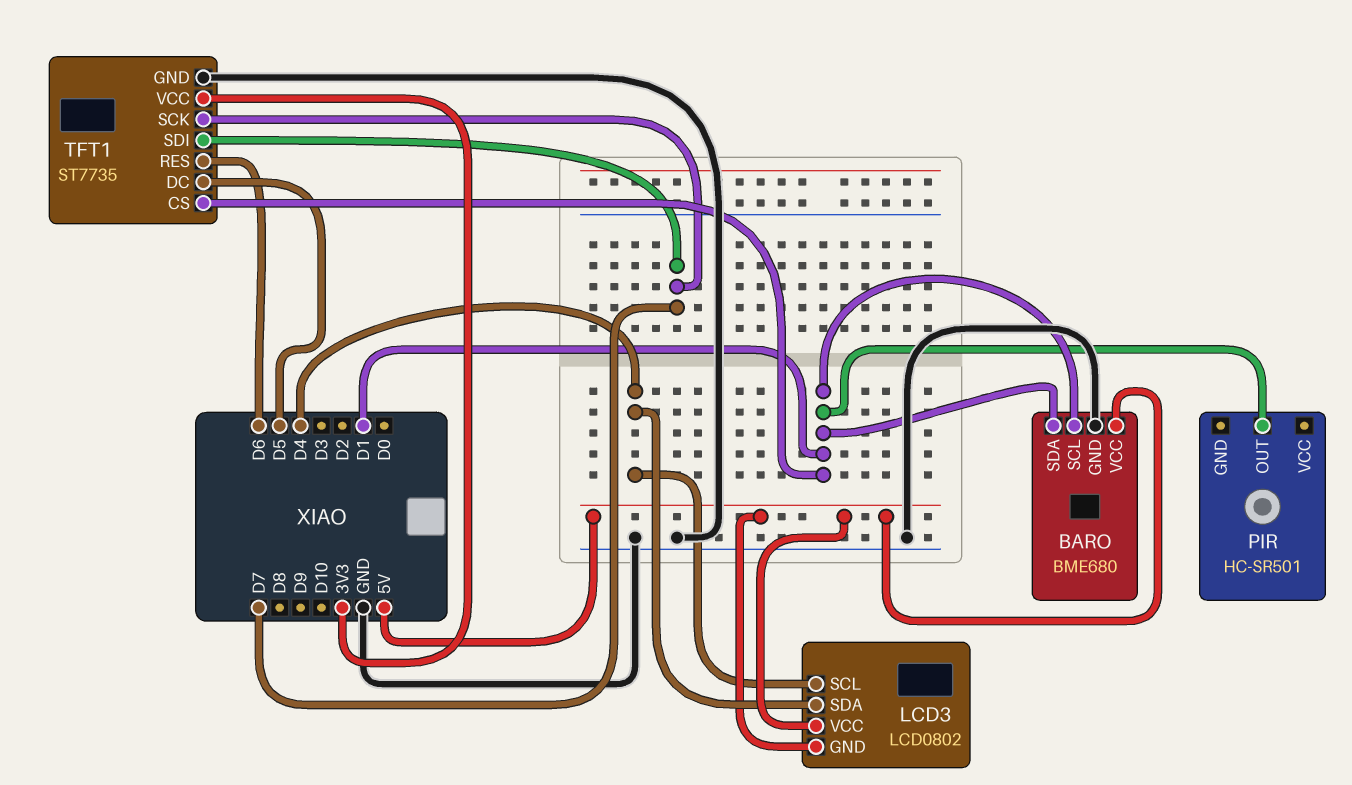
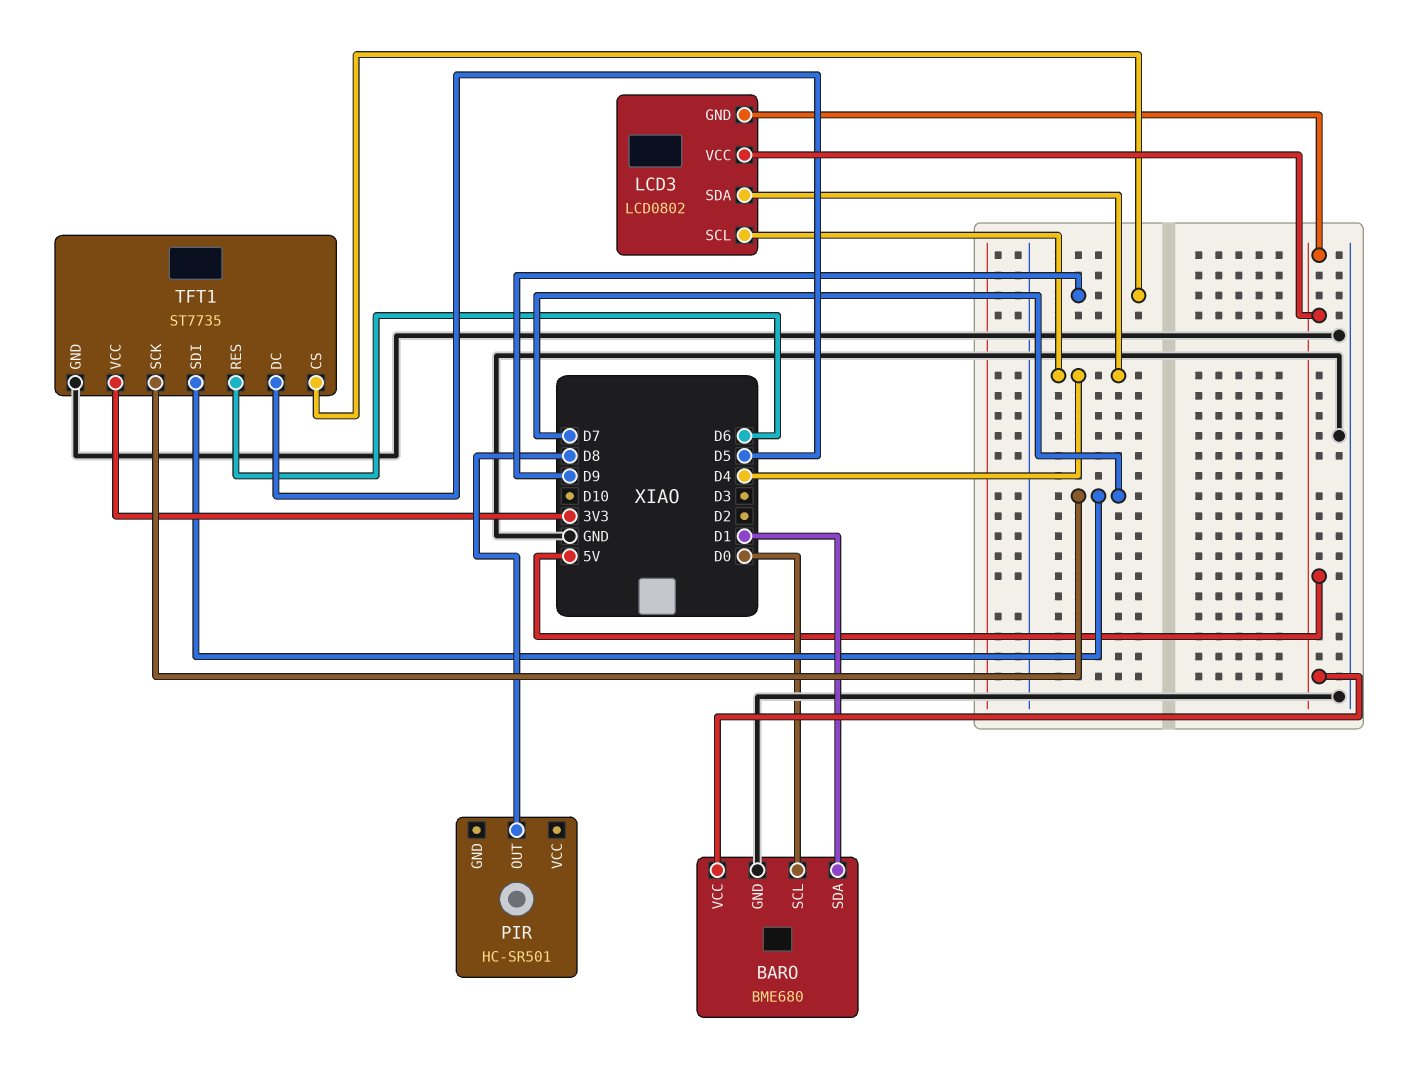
BARO pin SCL: D1 -> D0
PIR pin OUT: D1 -> D8
TFT1 pin CS: D1 -> D9

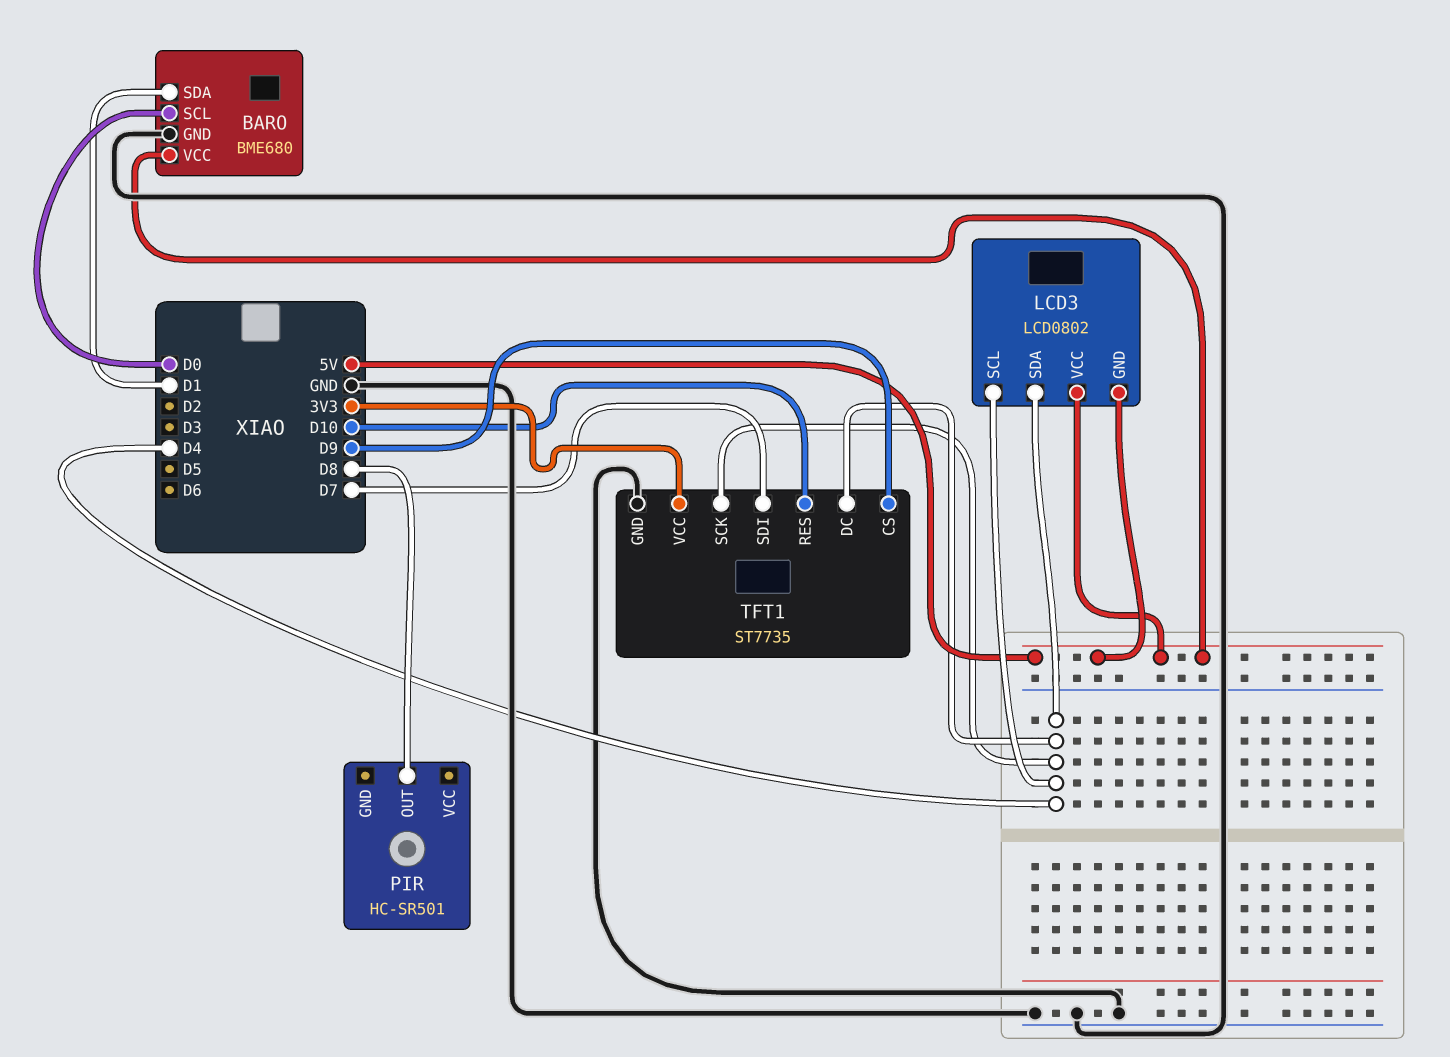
TFT1 pin DC: D5 -> D4
TFT1 pin RES: D6 -> D10
TFT1 pin SCK: D7 -> D4

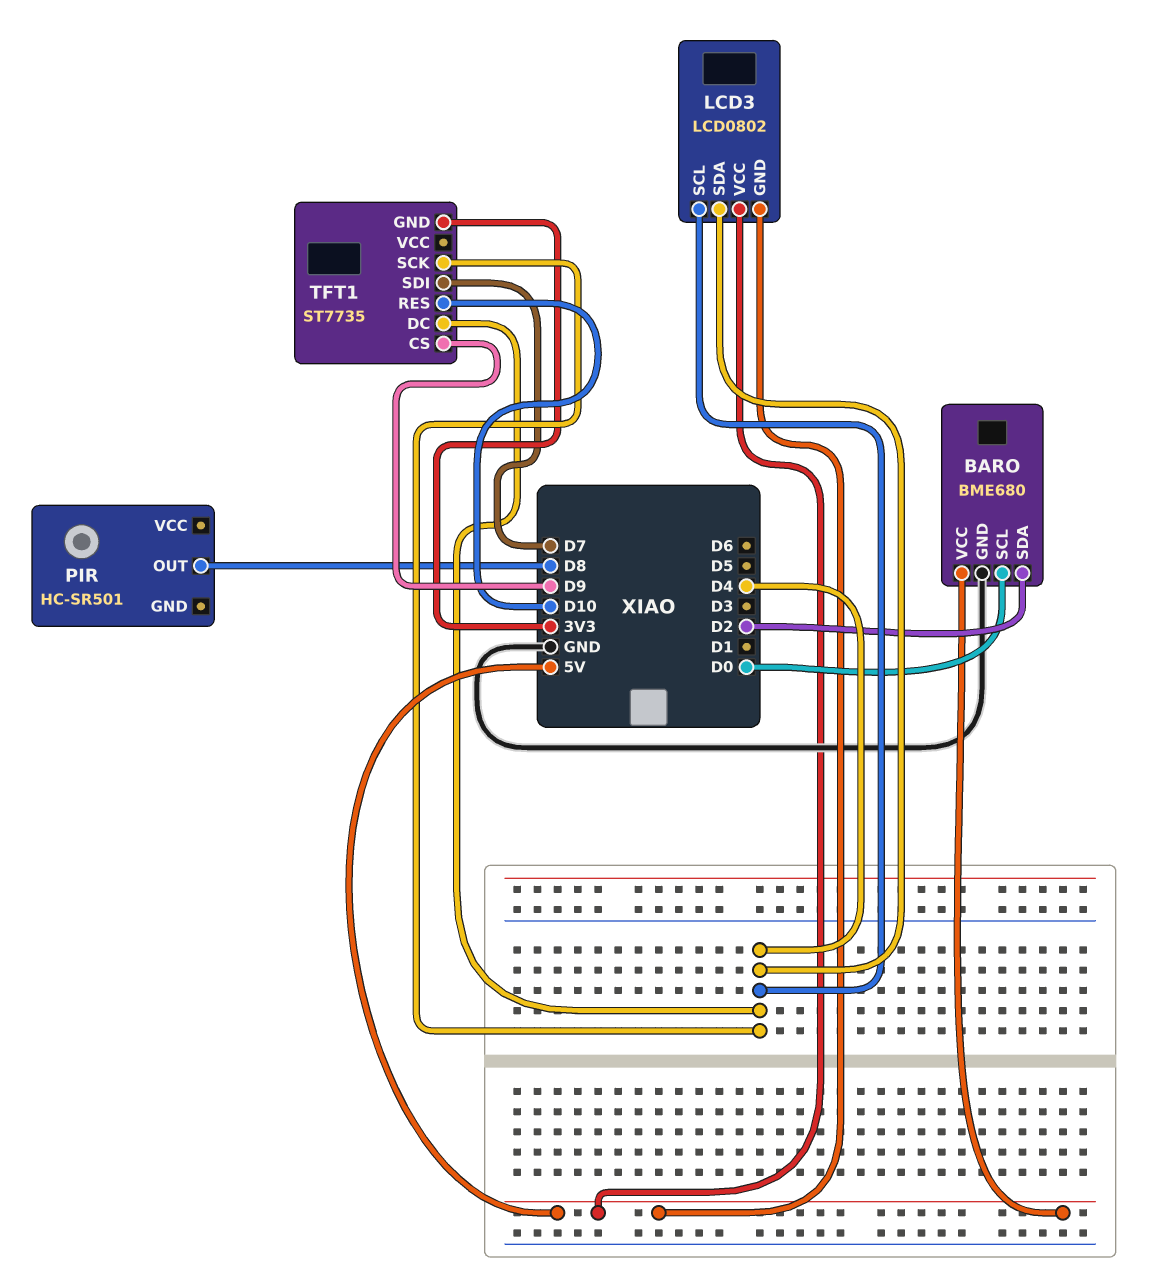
BARO pin SDA: D1 -> D2
TFT1 pin GND: GND -> 3V3
TFT1 pin VCC: 3V3 -> none

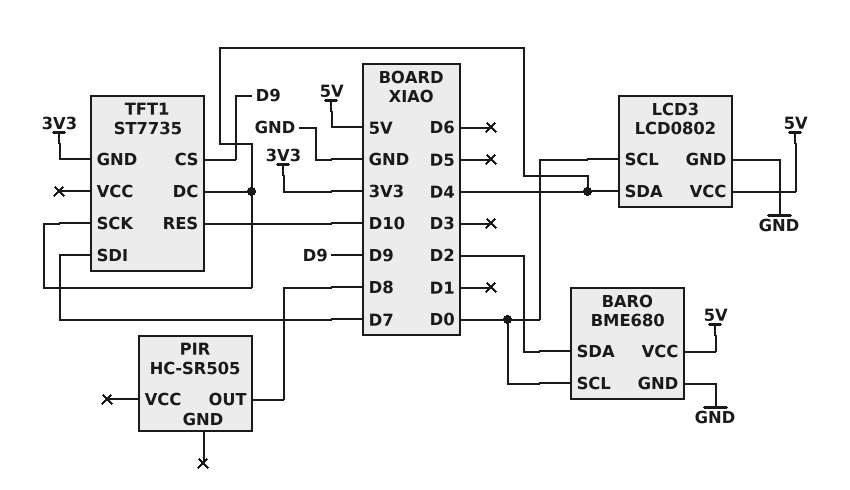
LCD3 pin GND: 5V -> GND
LCD3 pin SCL: D4 -> D0
PIR: HC-SR501 -> HC-SR505

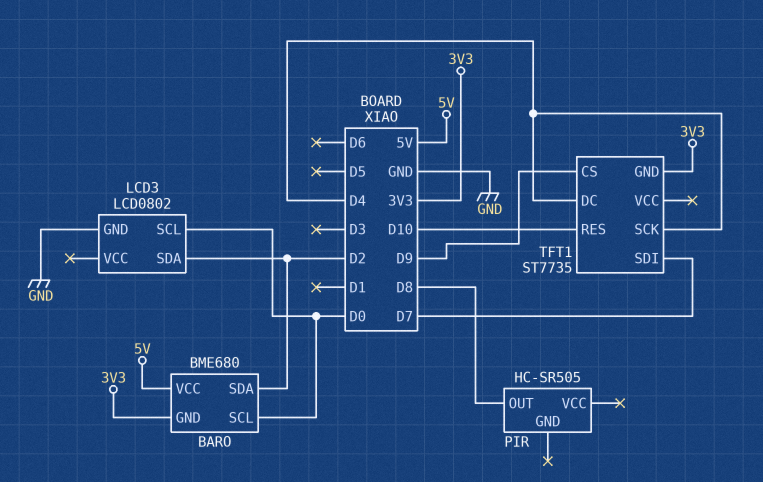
BARO pin GND: GND -> 3V3
LCD3 pin SDA: D4 -> D2
LCD3 pin VCC: 5V -> none

